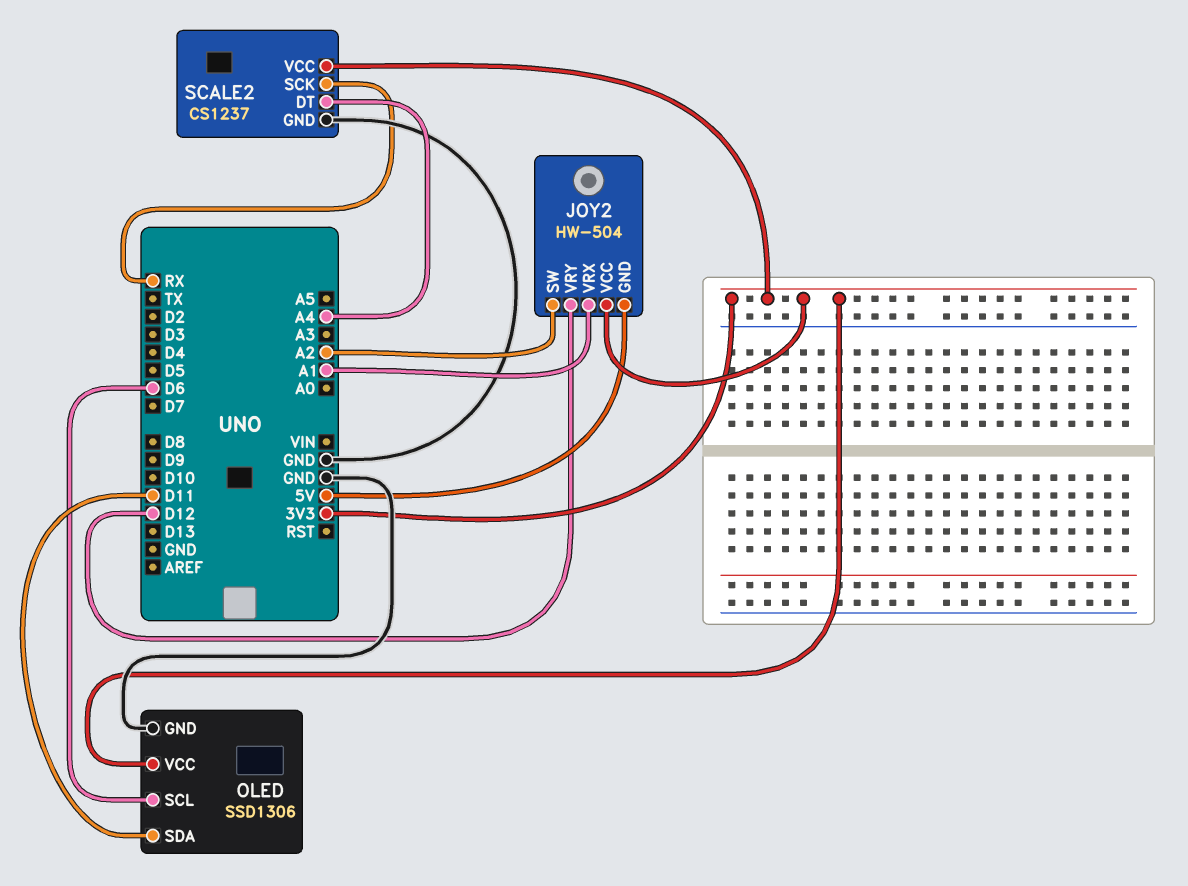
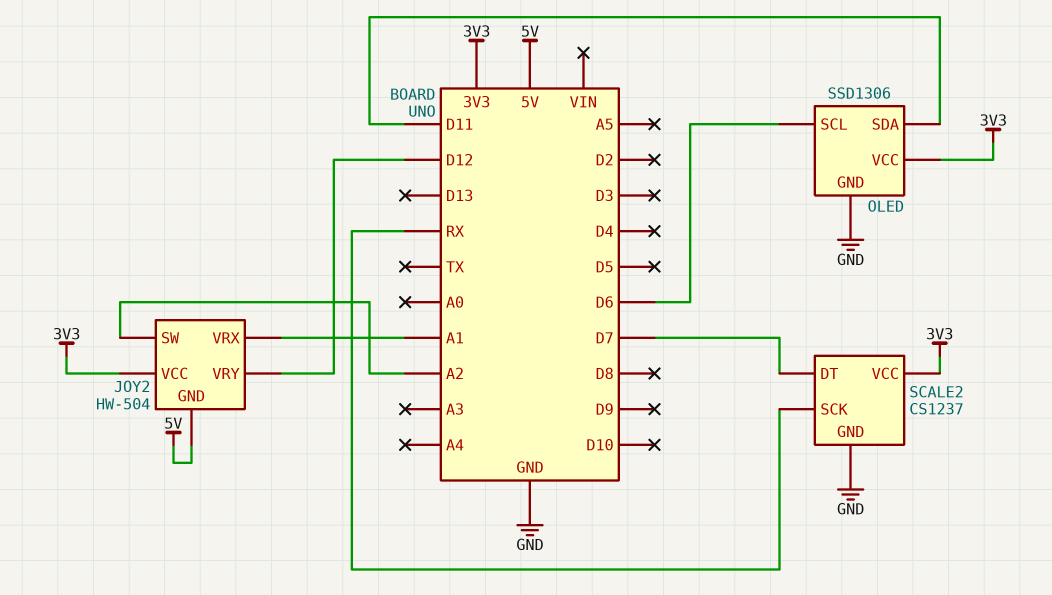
SCALE2 pin DT: A4 -> D7

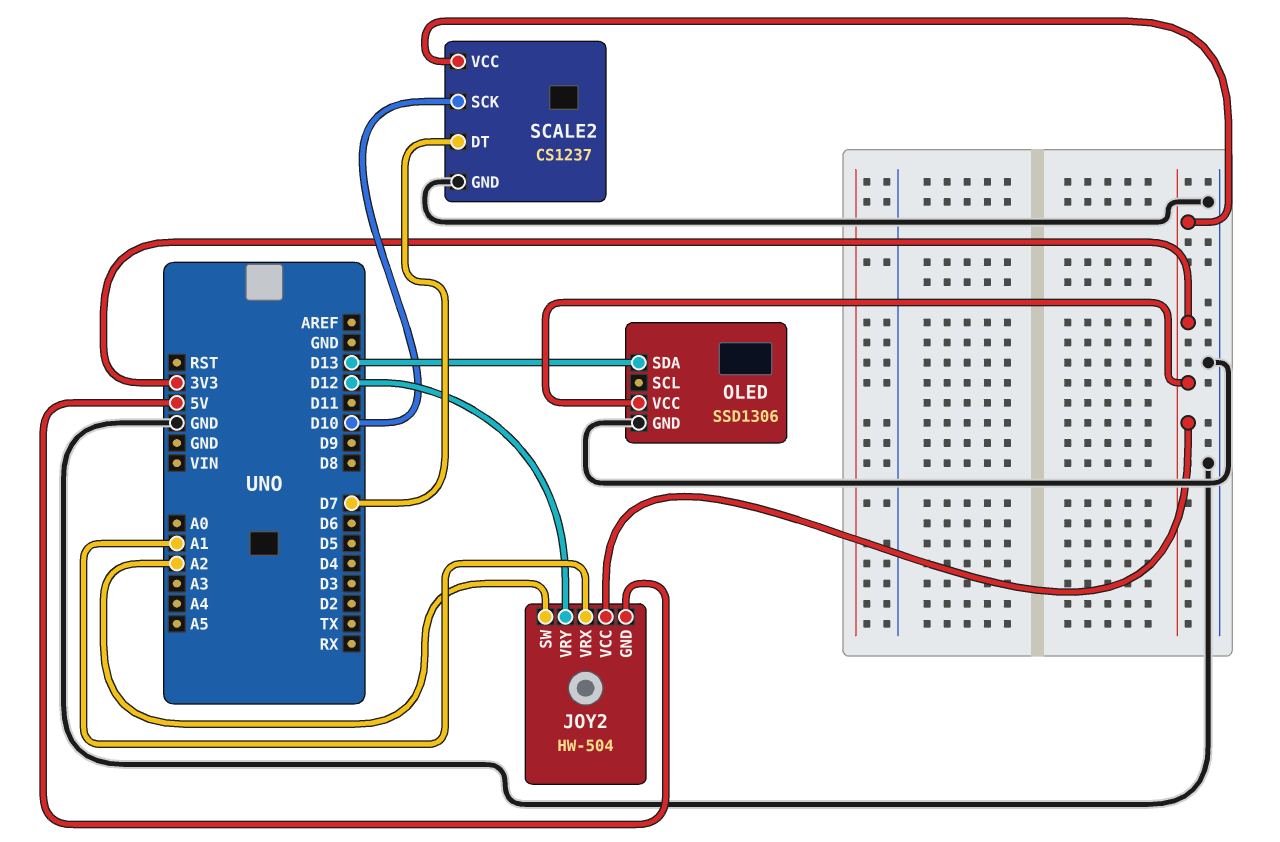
OLED pin SCL: D6 -> none
OLED pin SDA: D11 -> D13
SCALE2 pin SCK: RX -> D10

